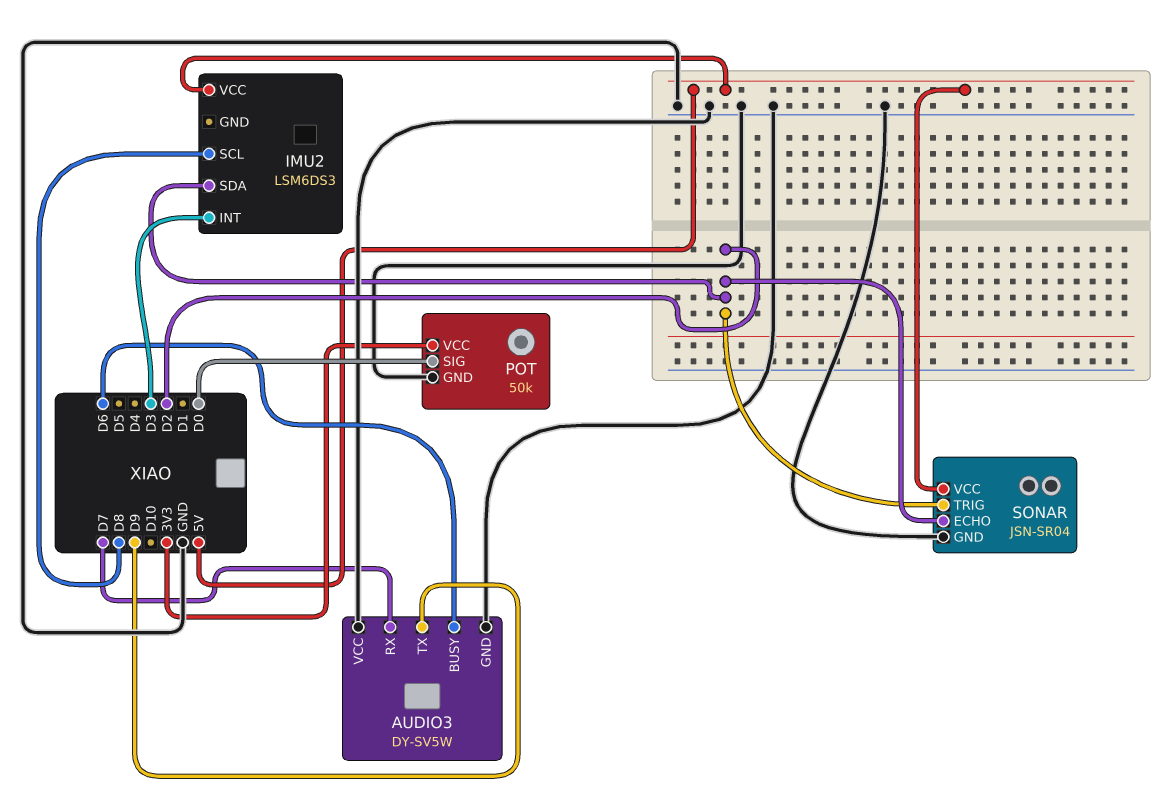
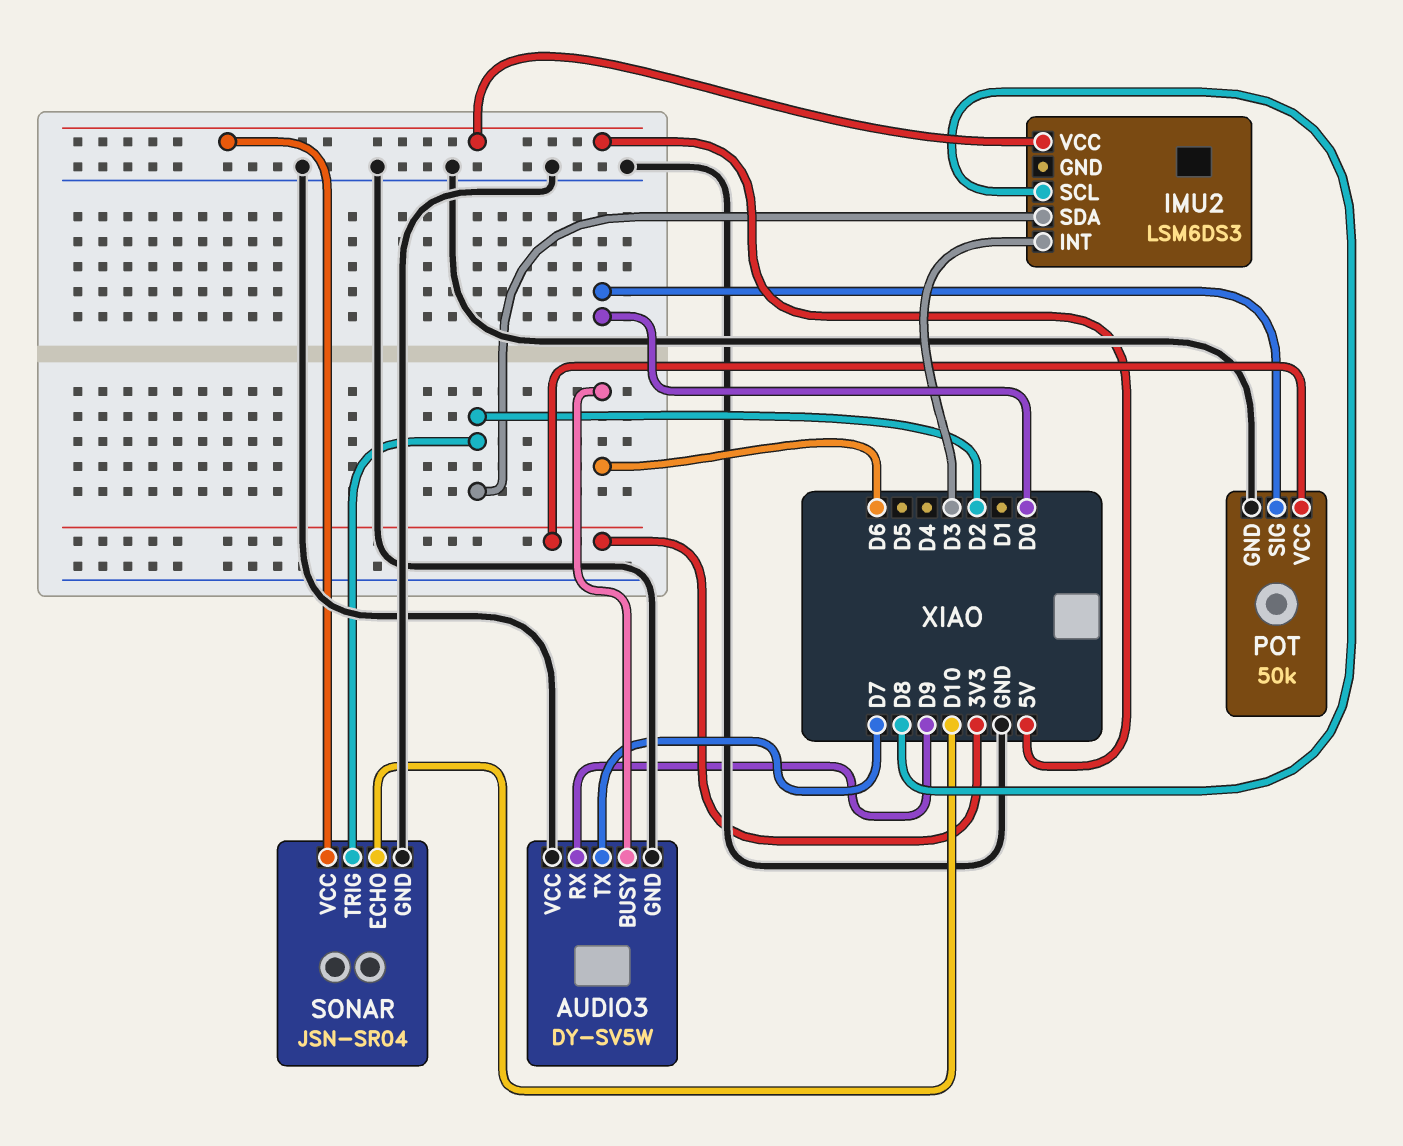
AUDIO3 pin RX: D7 -> D9
AUDIO3 pin TX: D9 -> D7
SONAR pin ECHO: D2 -> D10

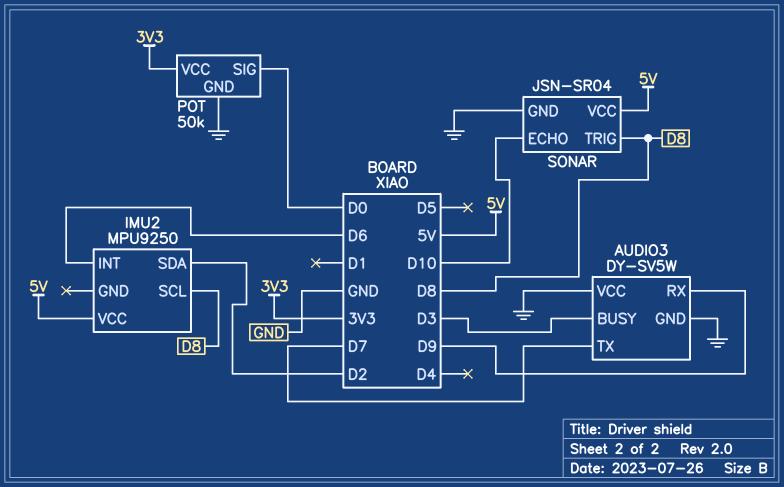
AUDIO3 pin BUSY: D6 -> D3
IMU2: LSM6DS3 -> MPU9250
IMU2 pin INT: D3 -> D6
SONAR pin TRIG: D2 -> D8

